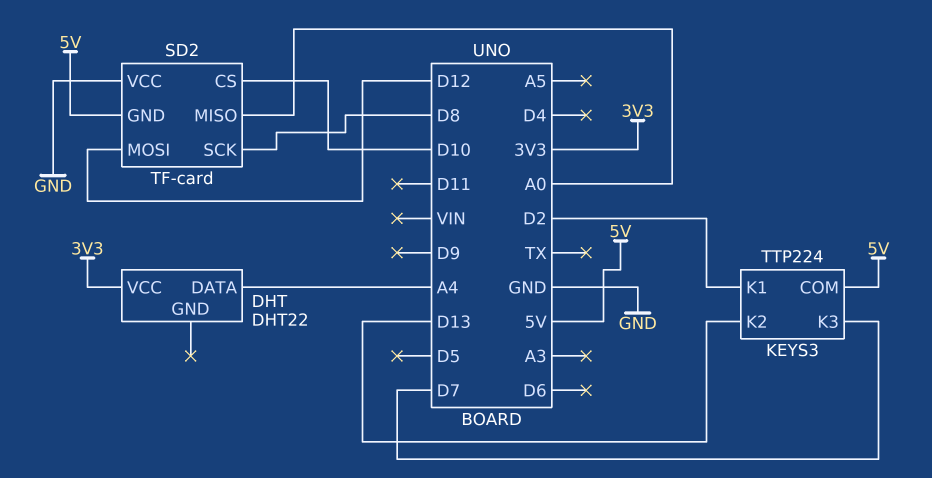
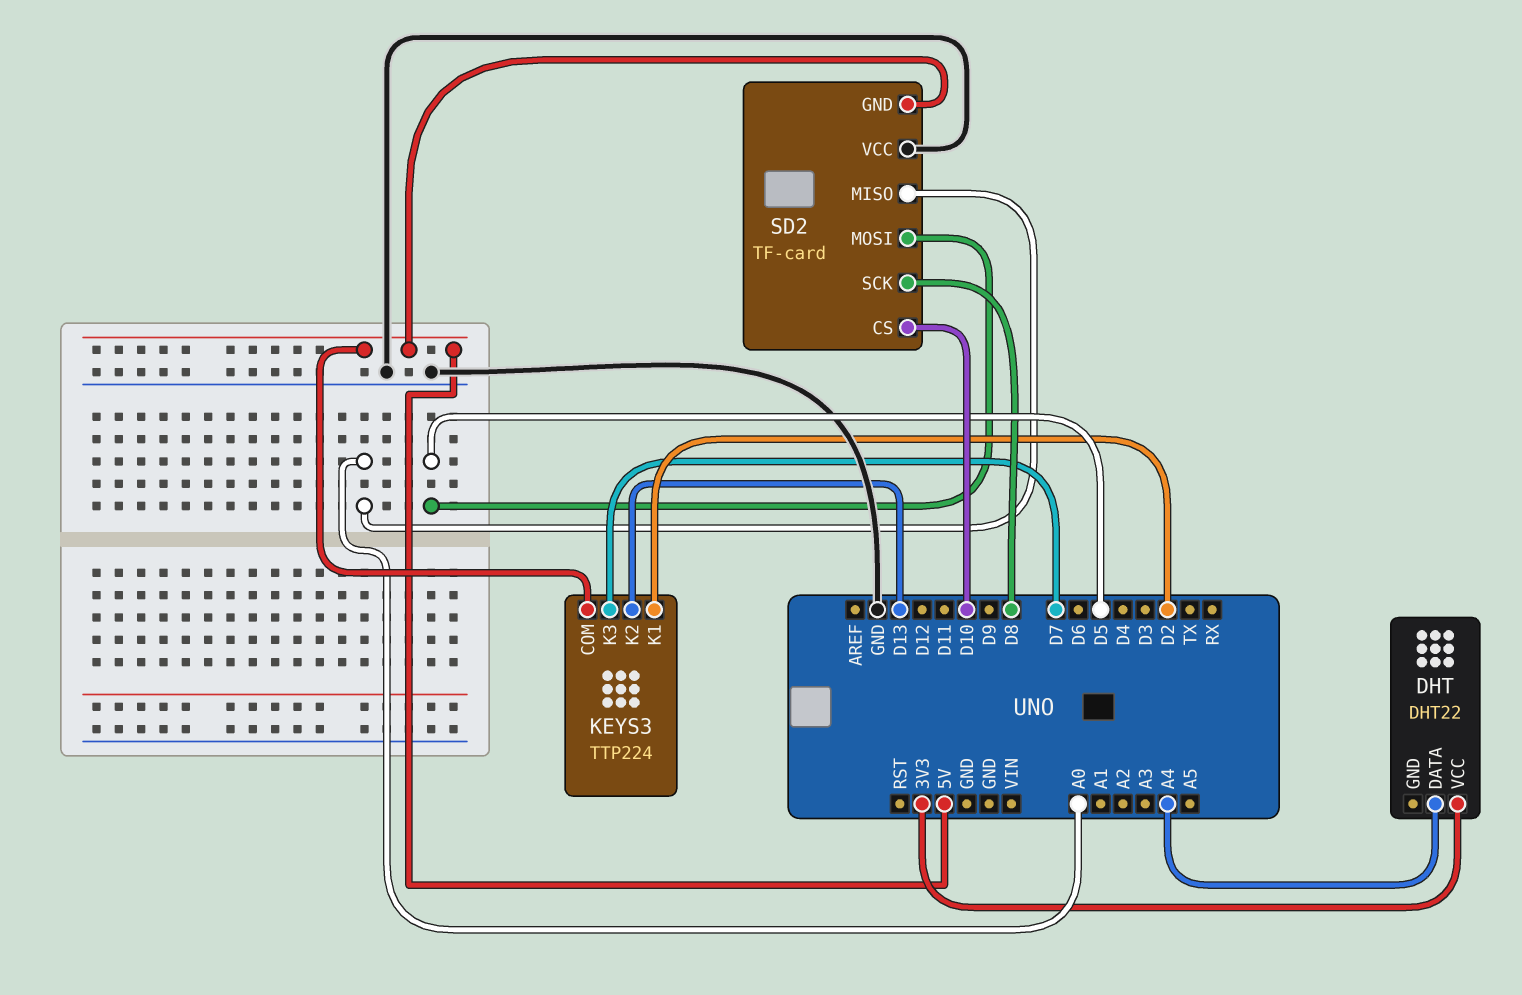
SD2 pin MOSI: D12 -> D5

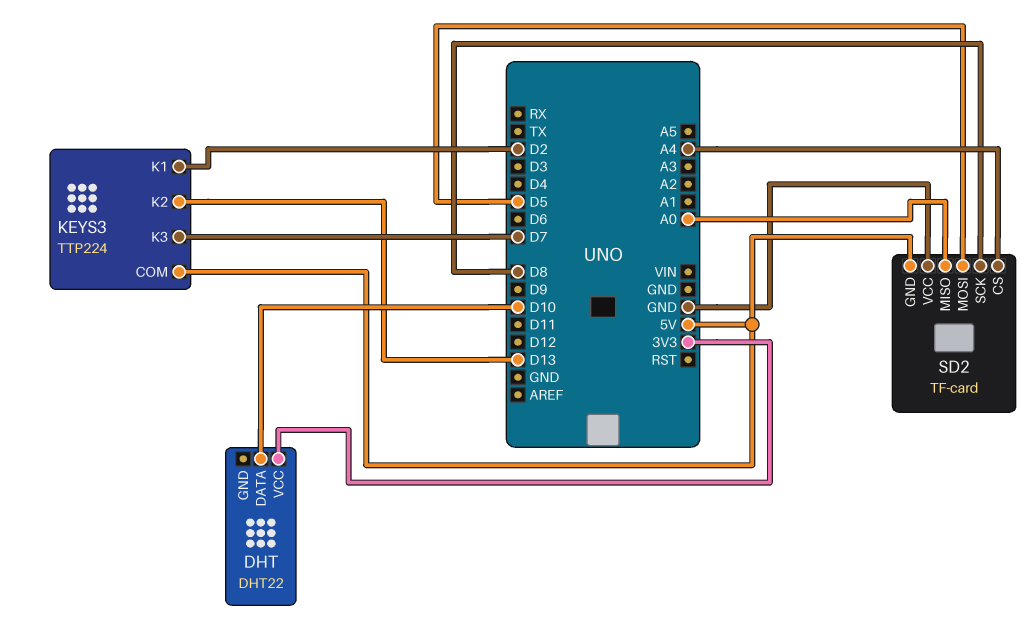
DHT pin DATA: A4 -> D10
SD2 pin CS: D10 -> A4

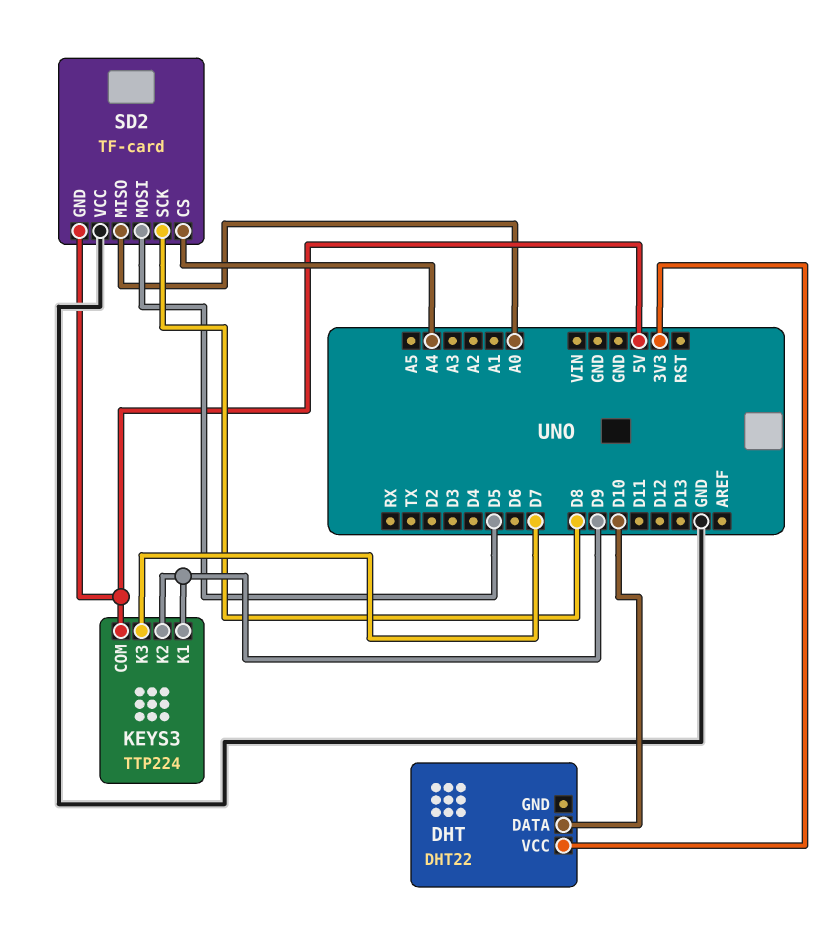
KEYS3 pin K1: D2 -> D9
KEYS3 pin K2: D13 -> D9

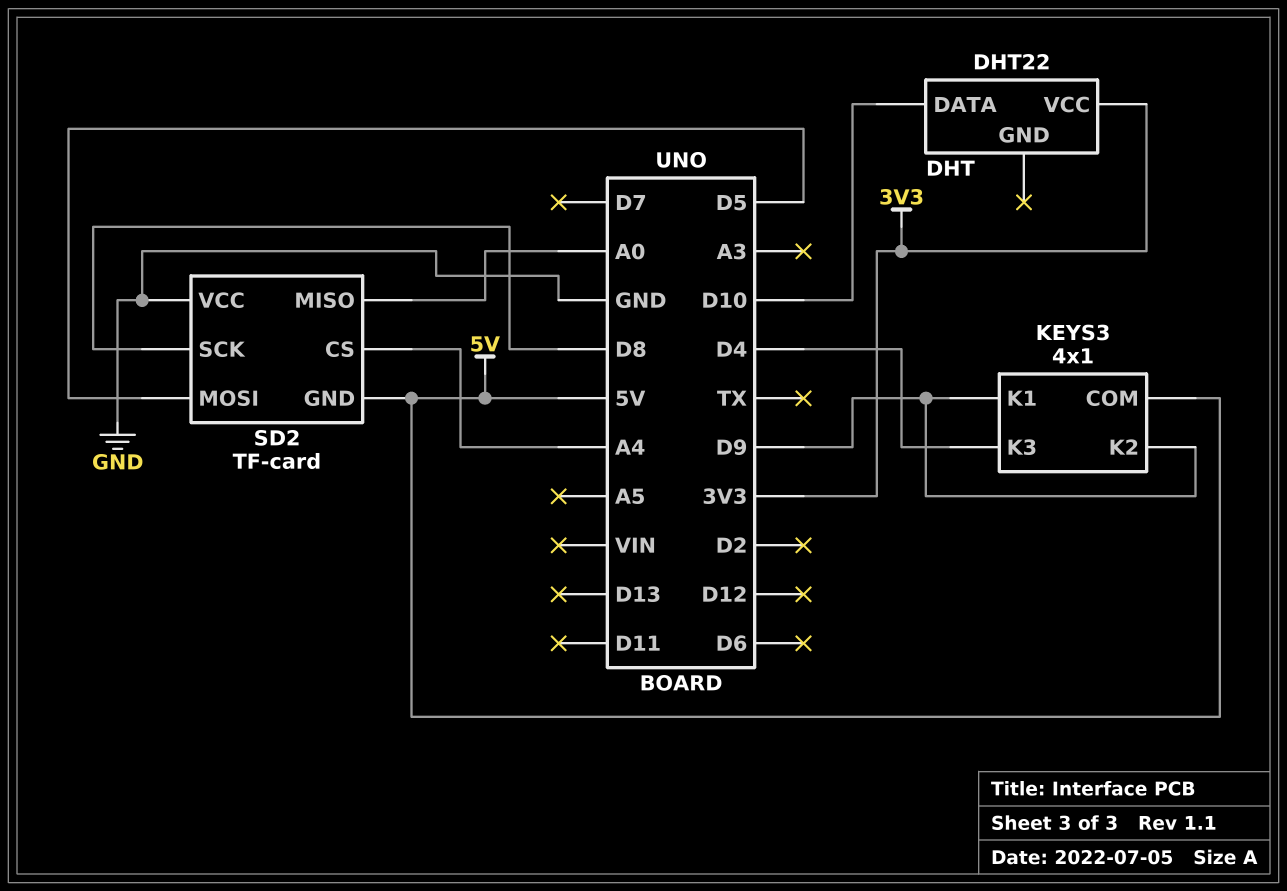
KEYS3: TTP224 -> 4x1
KEYS3 pin K3: D7 -> D4

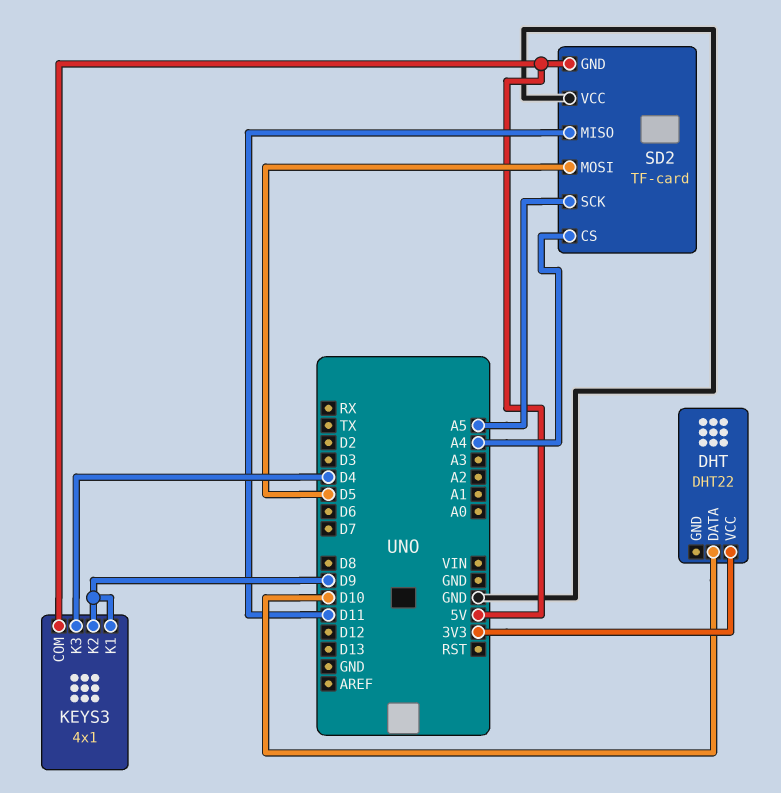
SD2 pin MISO: A0 -> D11
SD2 pin SCK: D8 -> A5

